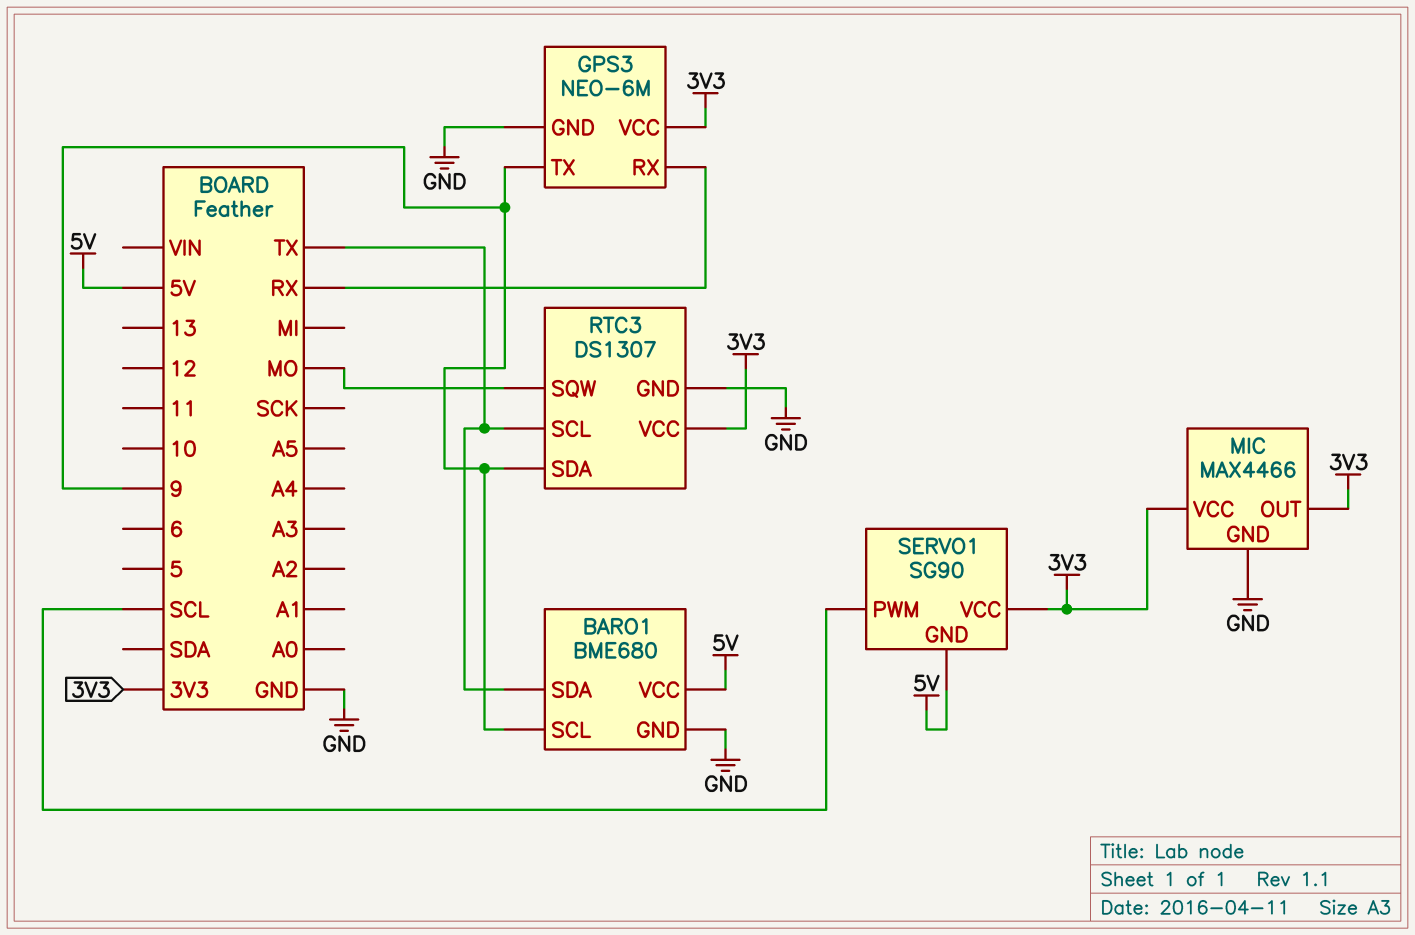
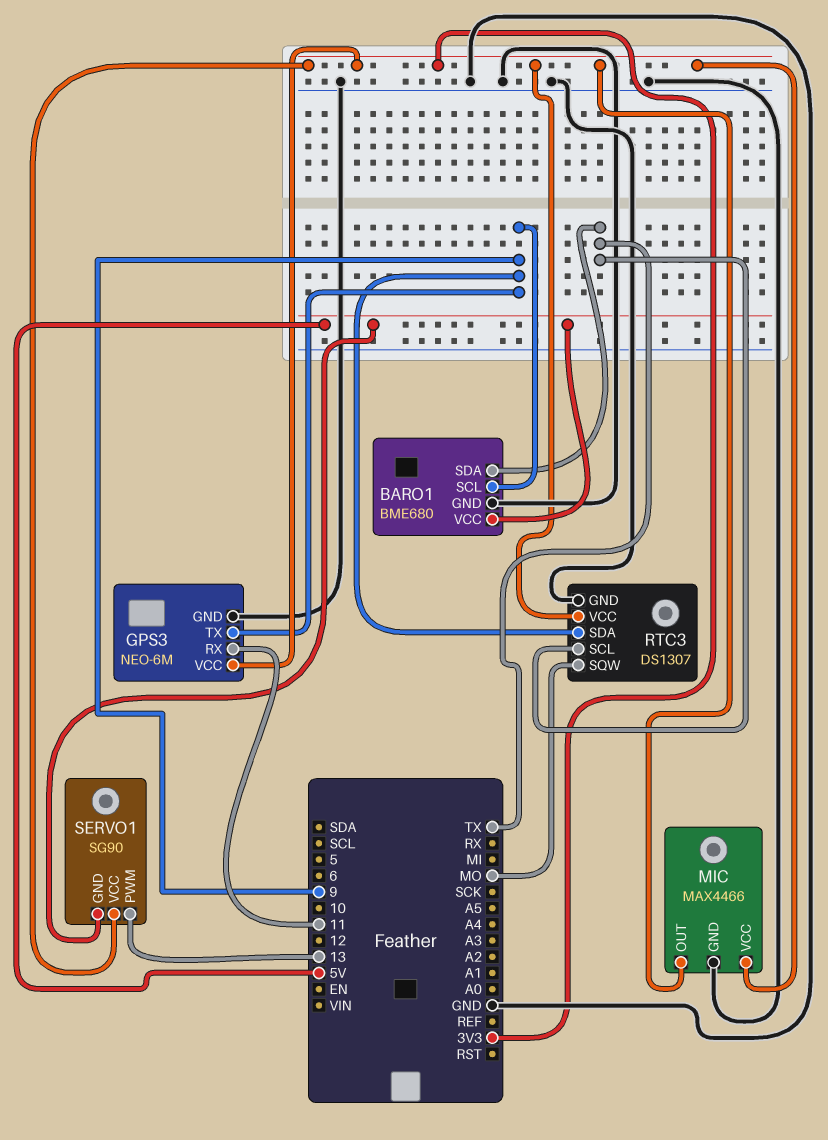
GPS3 pin RX: RX -> 11
SERVO1 pin PWM: SCL -> 13

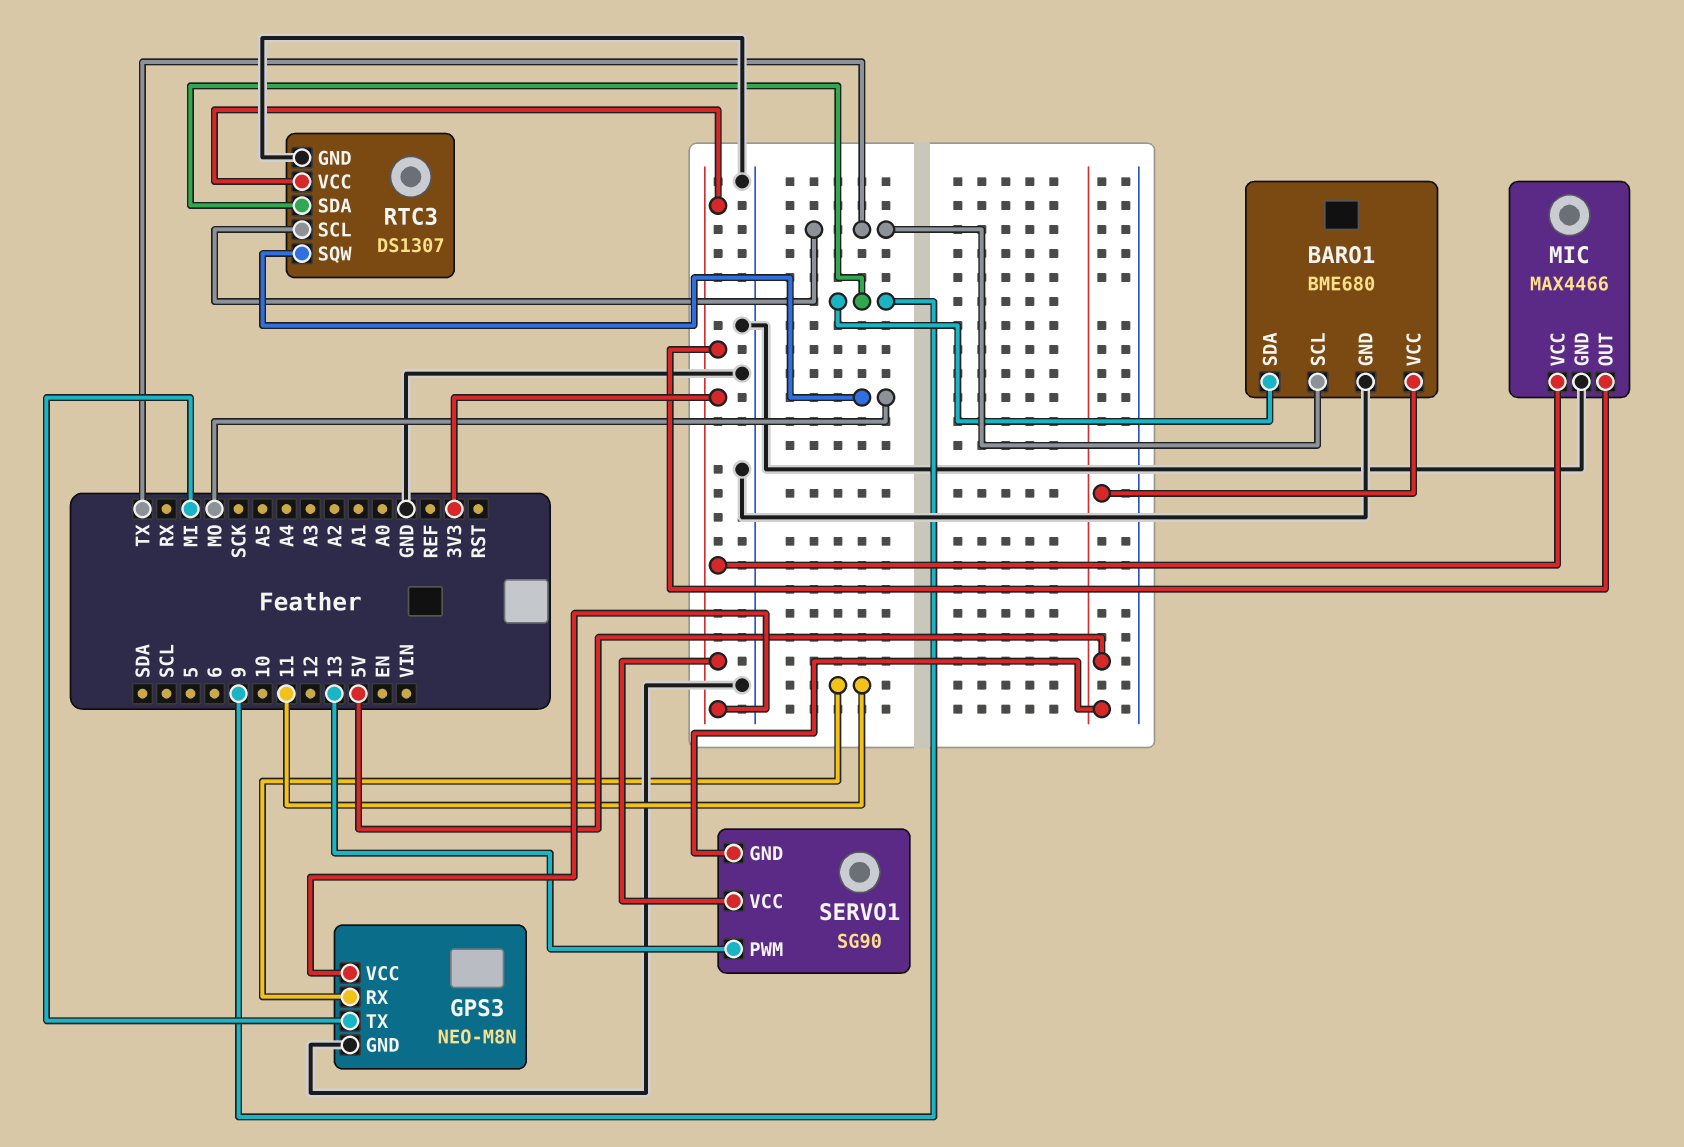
BARO1 pin SCL: 9 -> TX
BARO1 pin SDA: TX -> 9
GPS3: NEO-6M -> NEO-M8N
GPS3 pin TX: 9 -> MI

